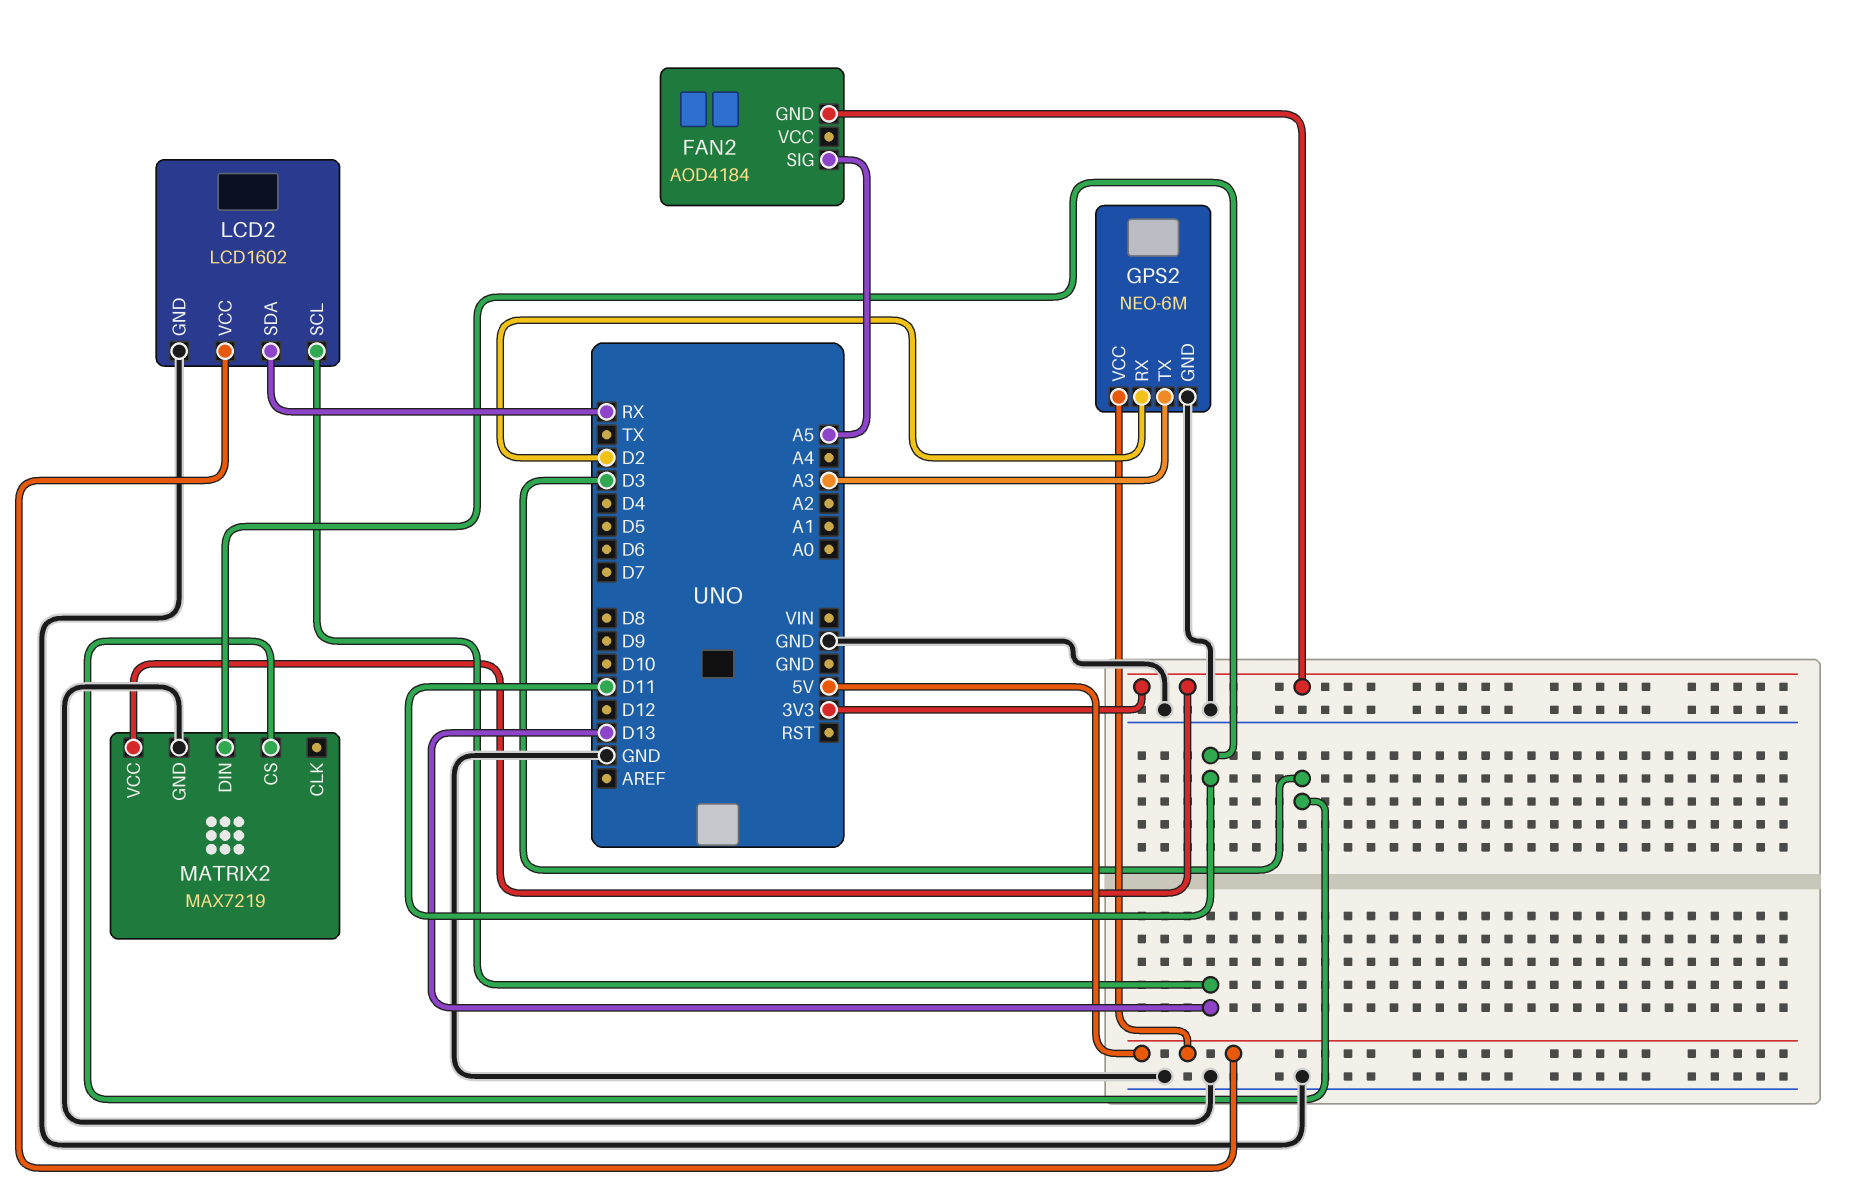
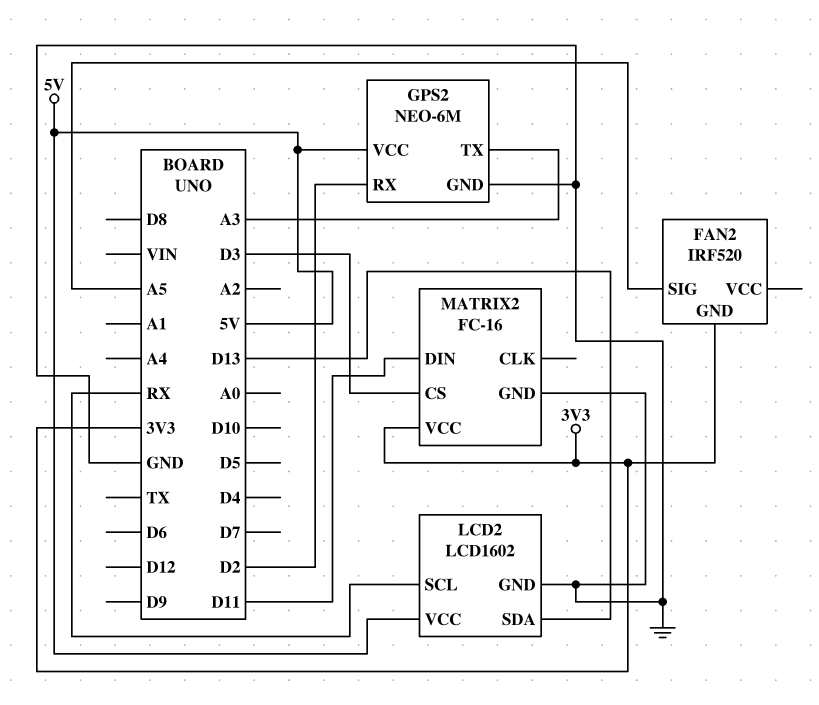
FAN2: AOD4184 -> IRF520
LCD2 pin SCL: D13 -> RX
LCD2 pin SDA: RX -> D13
MATRIX2: MAX7219 -> FC-16

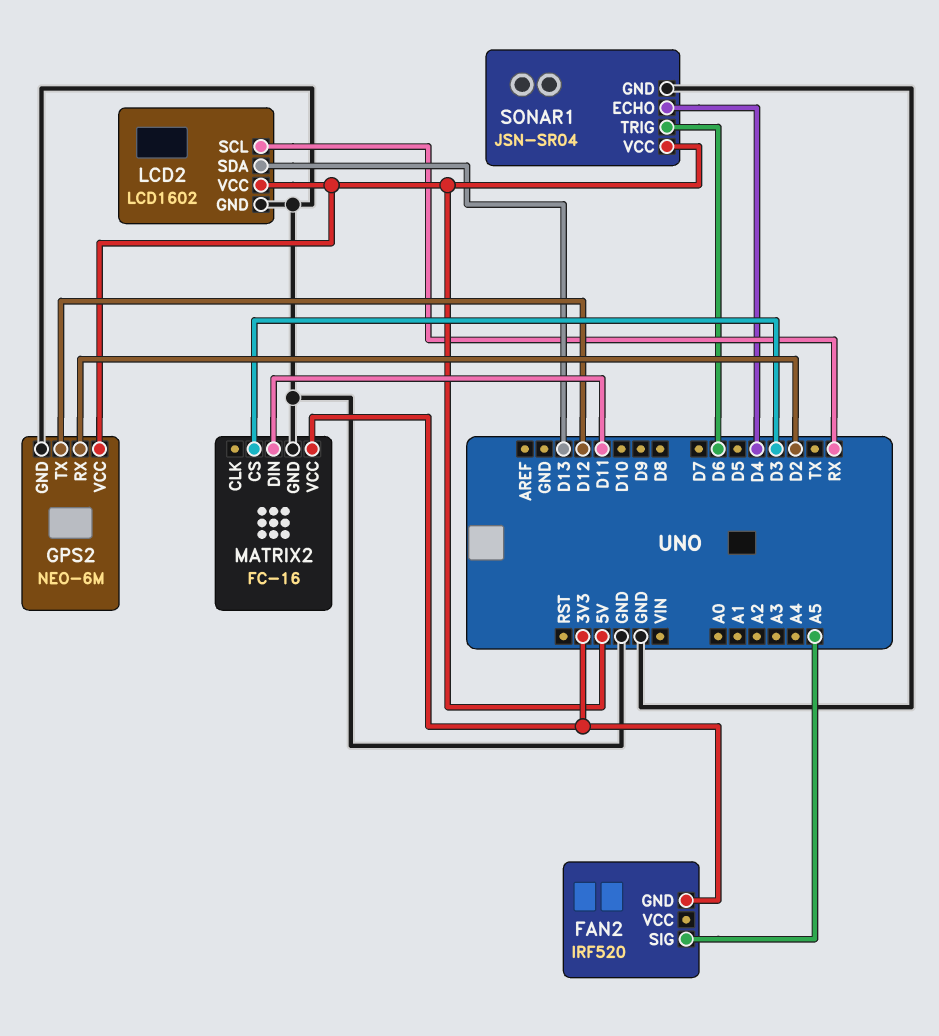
GPS2 pin TX: A3 -> D12
SONAR1: none -> JSN-SR04
SONAR1 pin ECHO: none -> D4
SONAR1 pin GND: none -> GND
SONAR1 pin TRIG: none -> D6
SONAR1 pin VCC: none -> 5V

